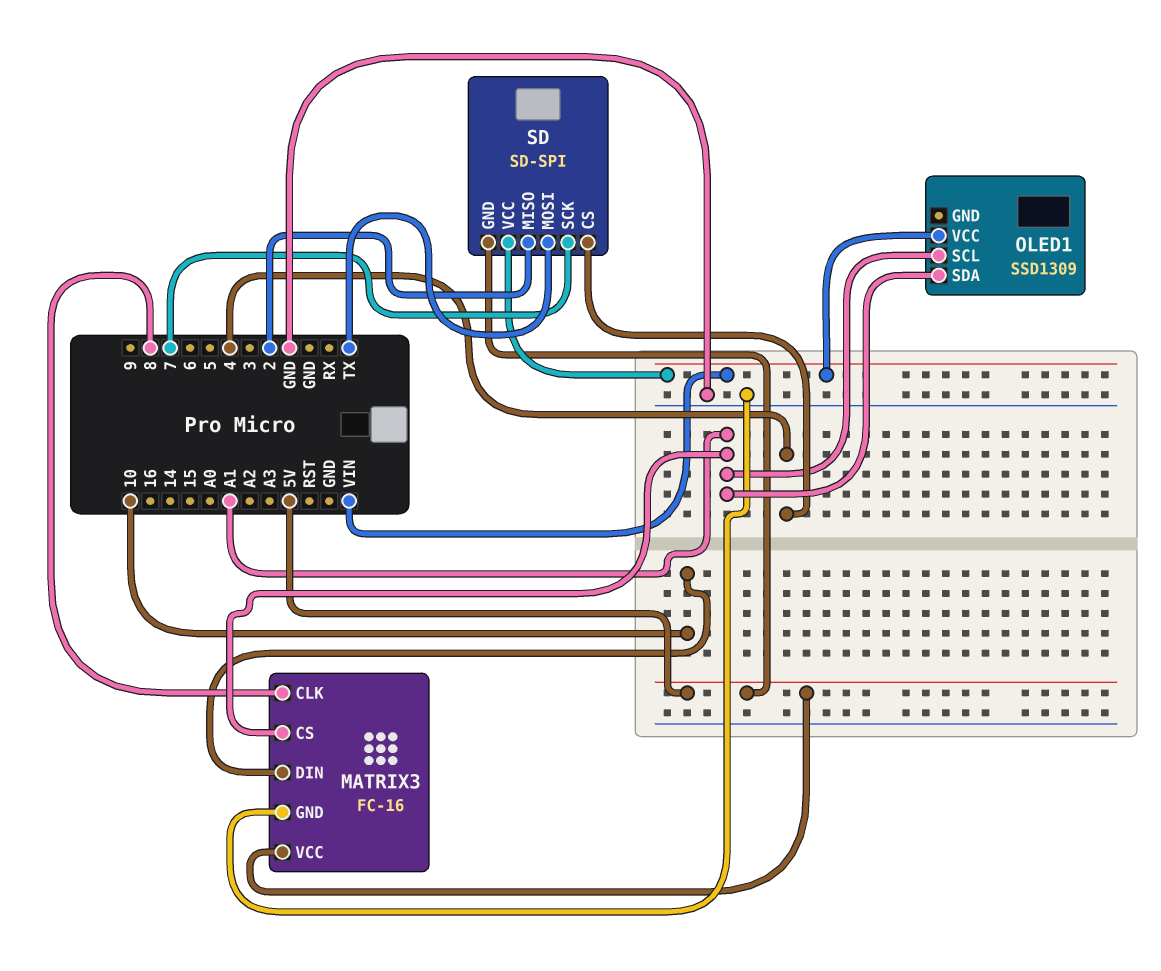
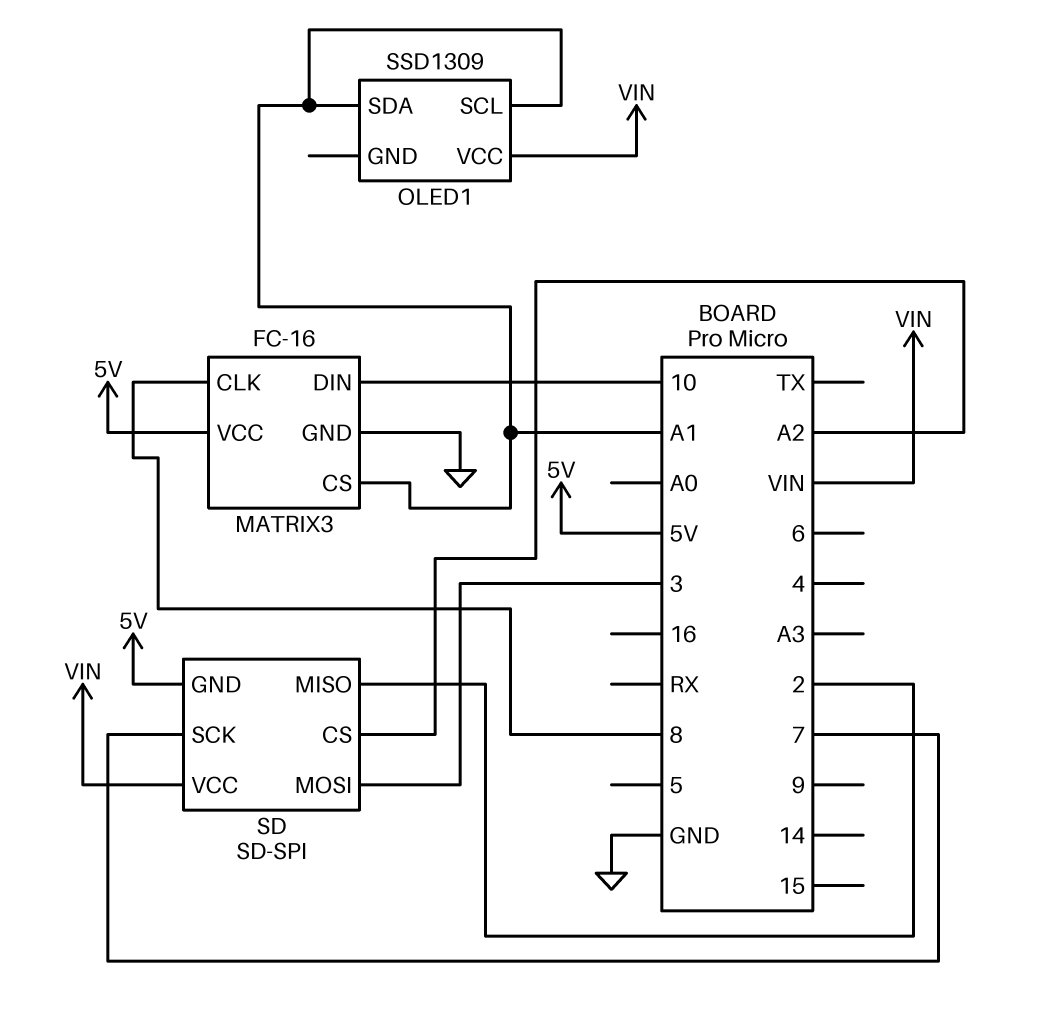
SD pin CS: 4 -> A2
SD pin MOSI: TX -> 3

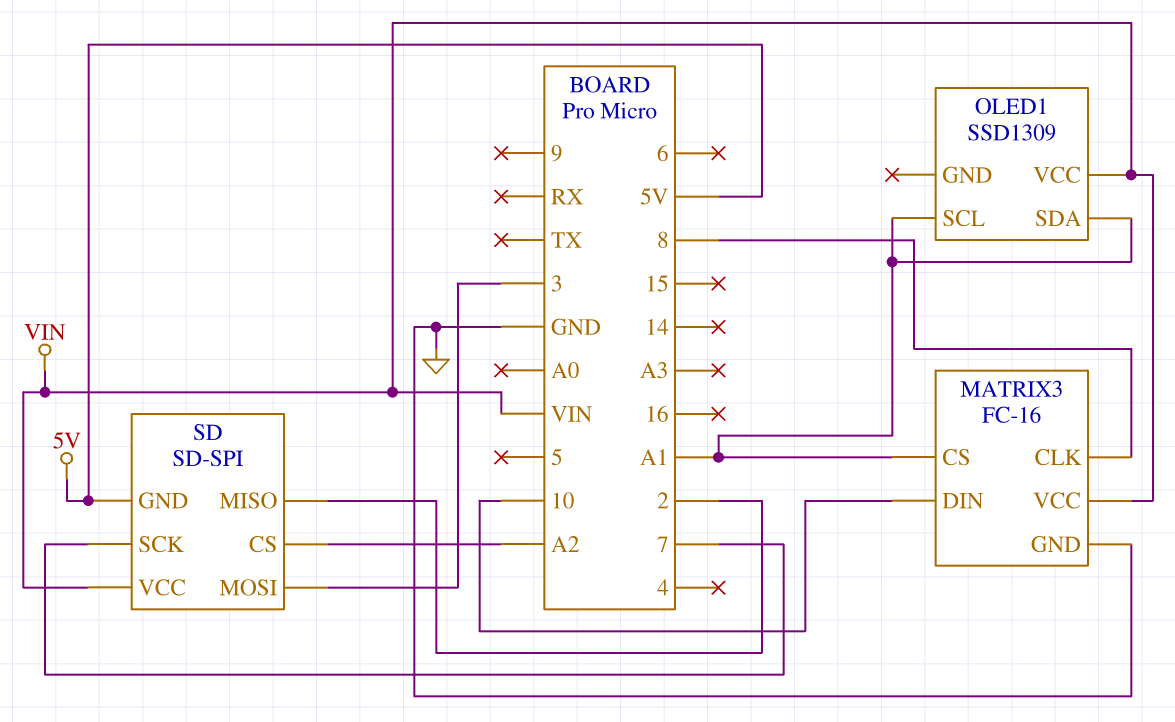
MATRIX3 pin VCC: 5V -> VIN

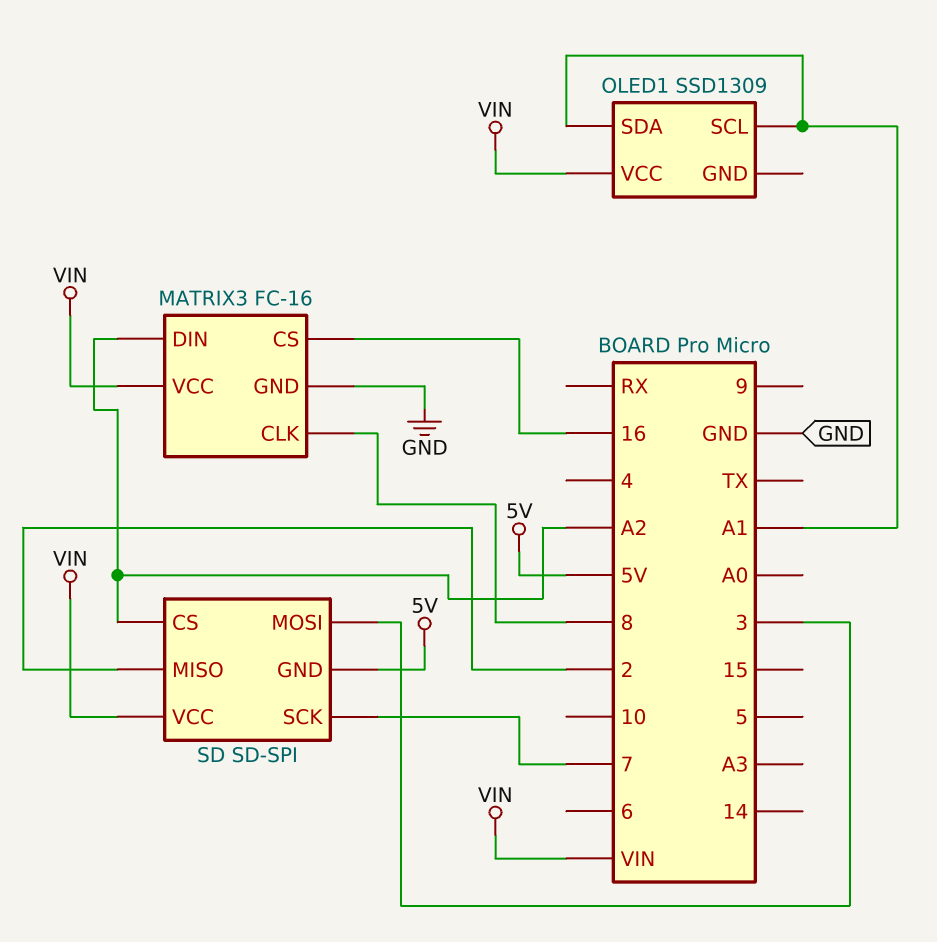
MATRIX3 pin CS: A1 -> 16
MATRIX3 pin DIN: 10 -> A2

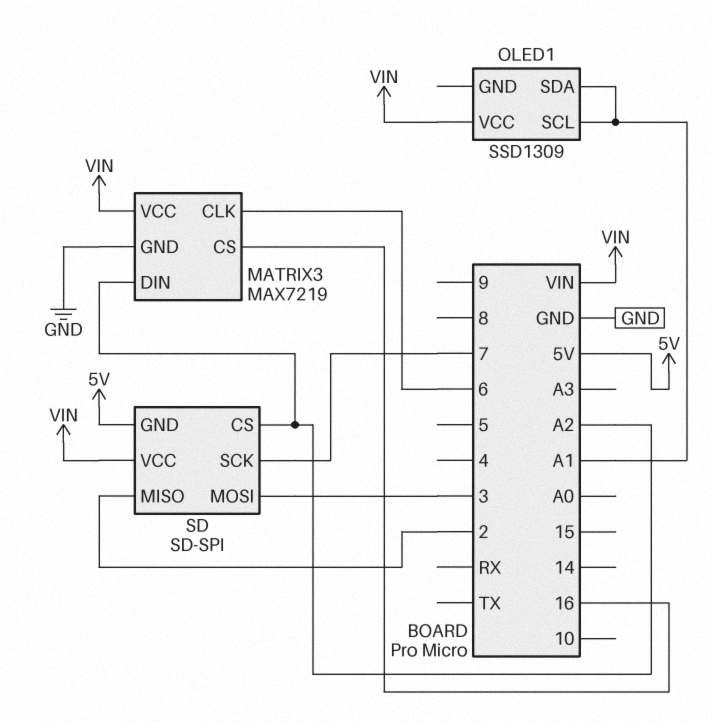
MATRIX3: FC-16 -> MAX7219
MATRIX3 pin CLK: 8 -> 6

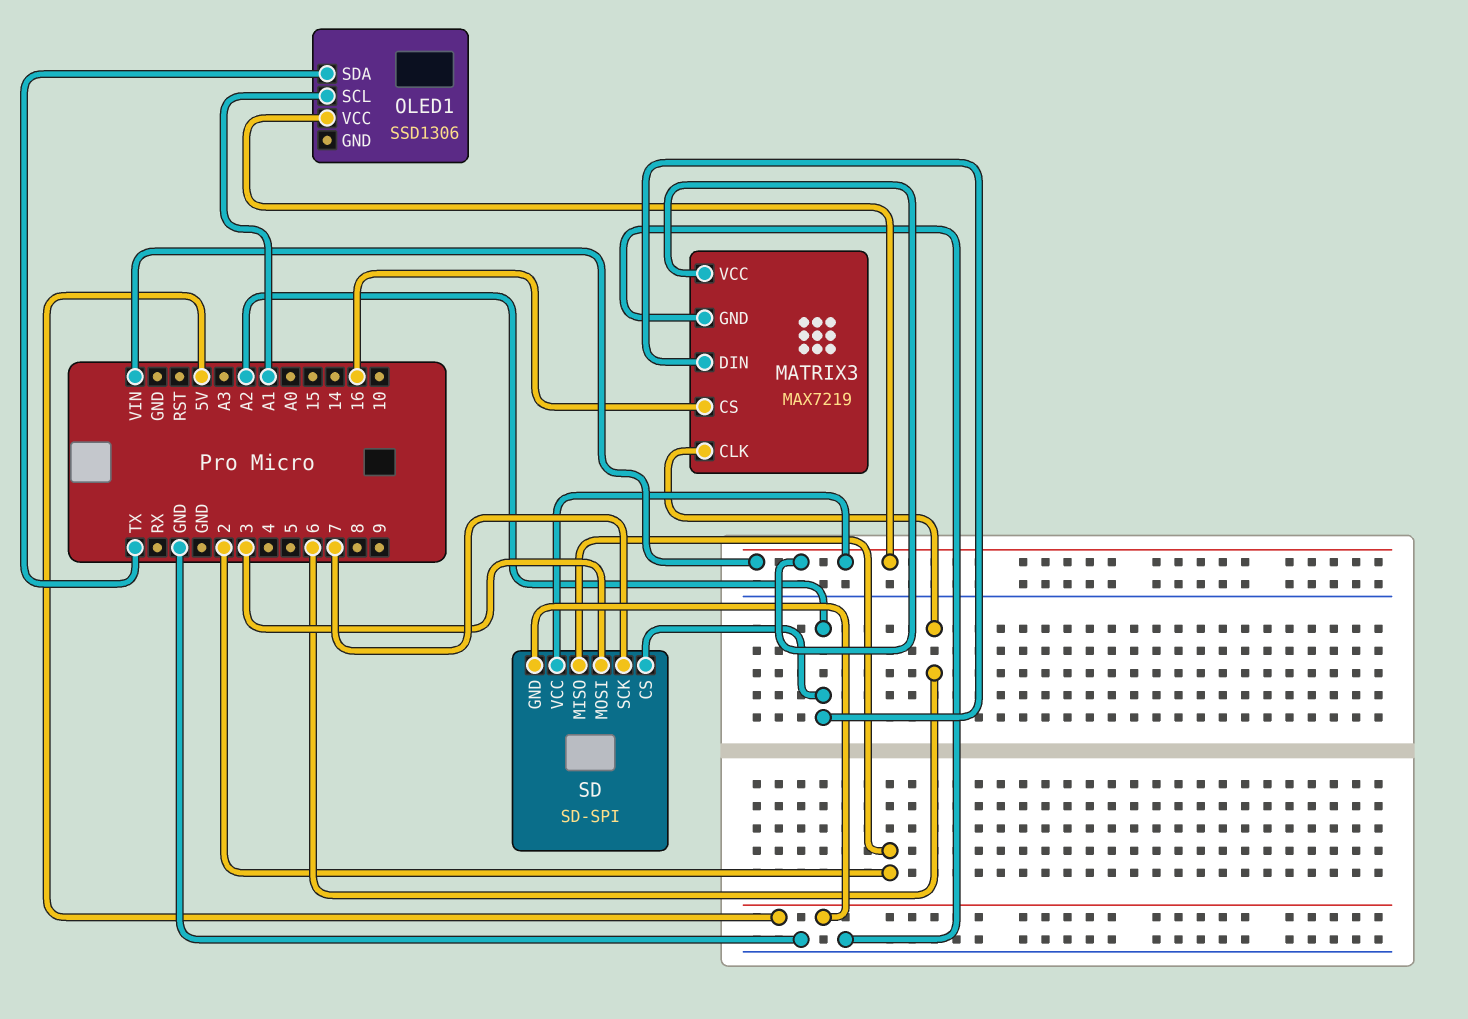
OLED1: SSD1309 -> SSD1306
OLED1 pin SDA: A1 -> TX

